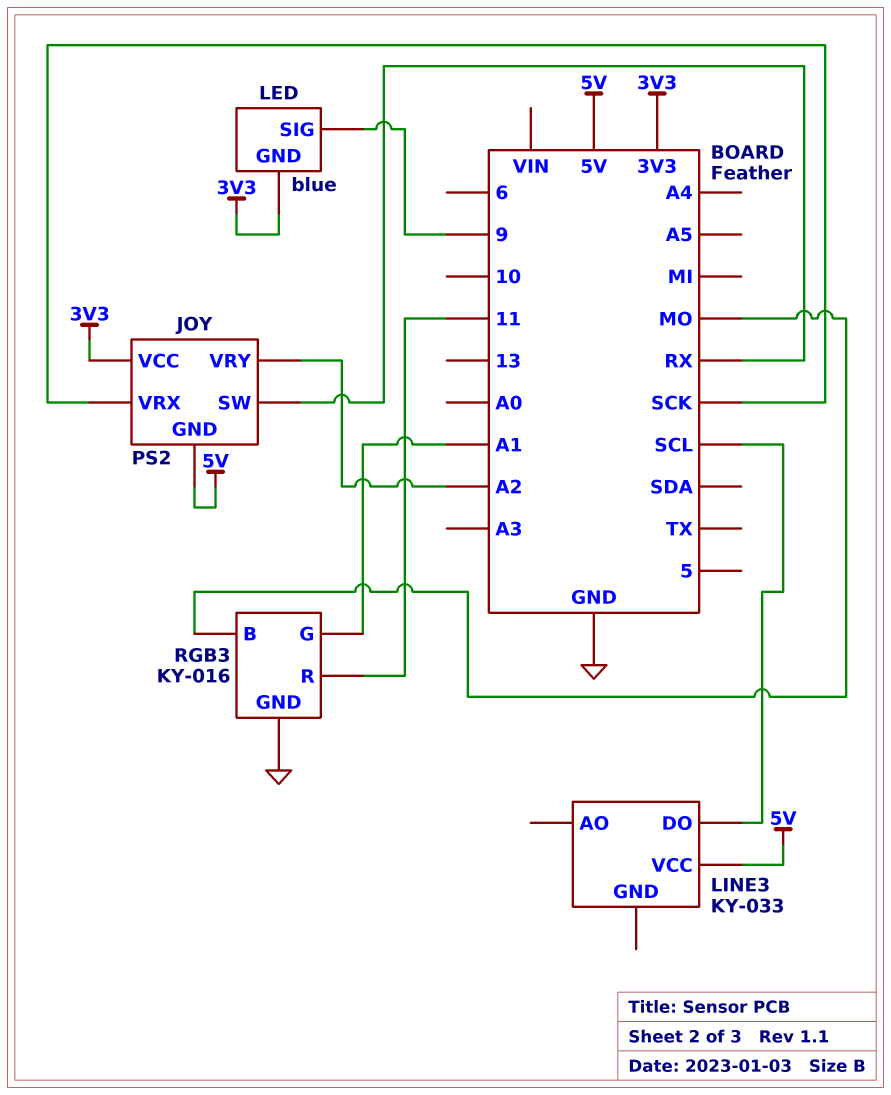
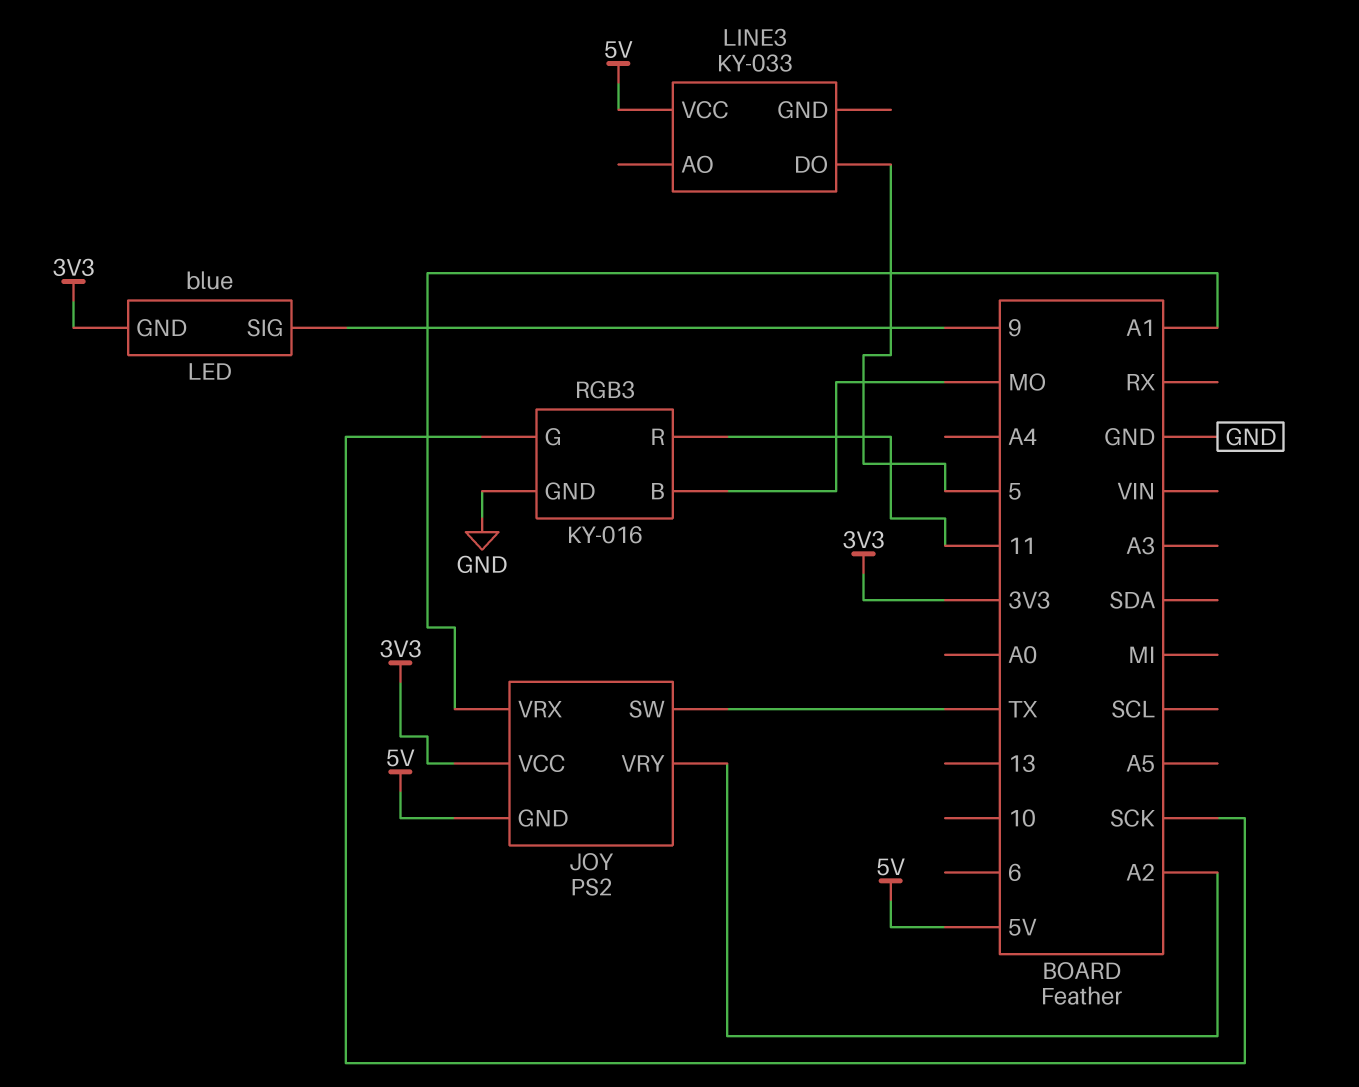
JOY pin SW: RX -> TX
JOY pin VRX: SCK -> A1
LINE3 pin DO: SCL -> 5
RGB3 pin G: A1 -> SCK

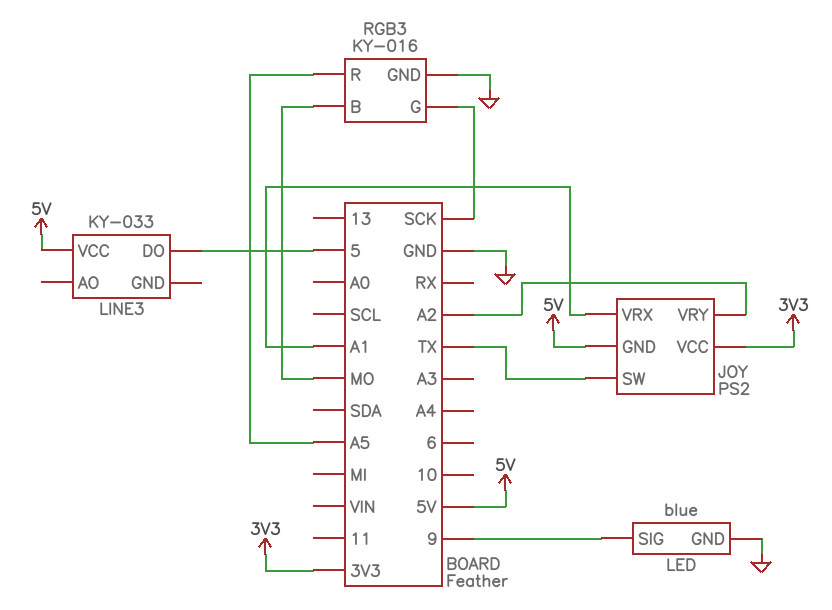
LED pin GND: 3V3 -> GND
RGB3 pin R: 11 -> A5

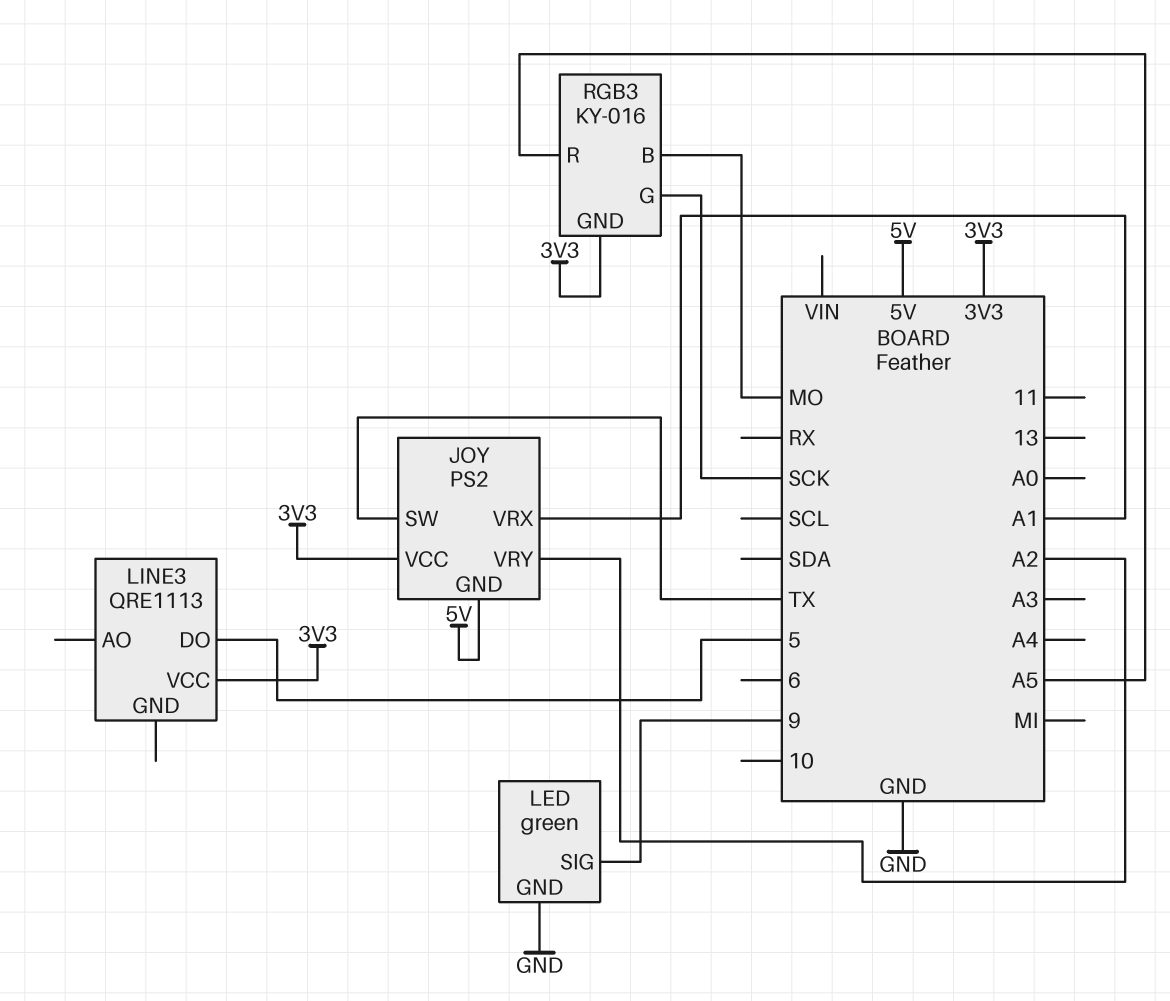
LED: blue -> green
LINE3: KY-033 -> QRE1113
LINE3 pin VCC: 5V -> 3V3
RGB3 pin GND: GND -> 3V3

